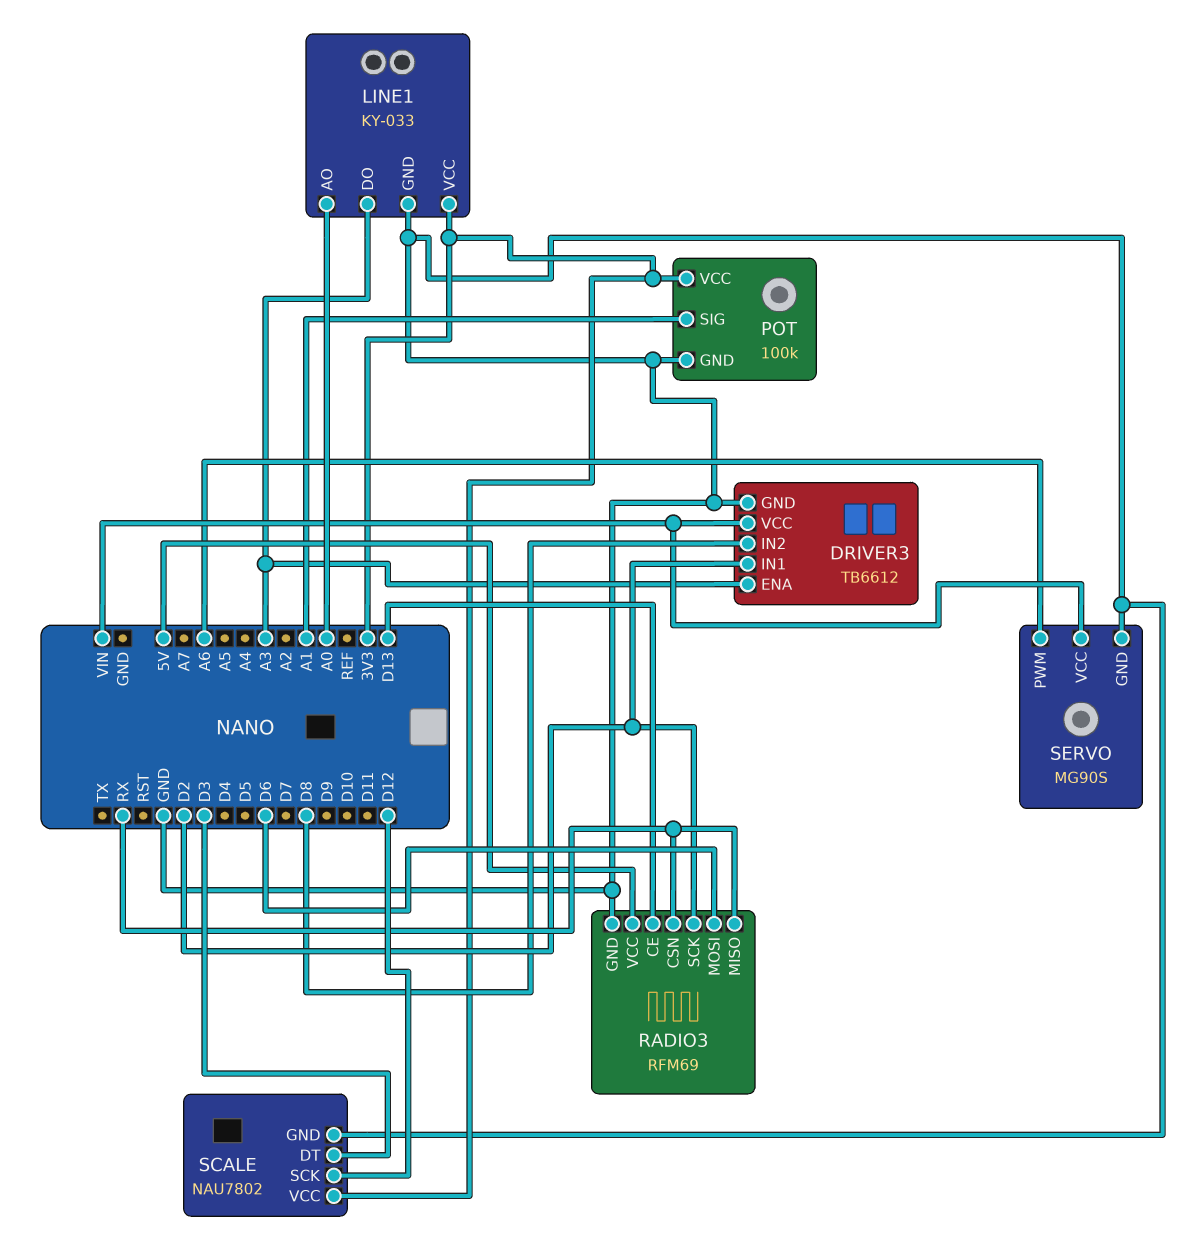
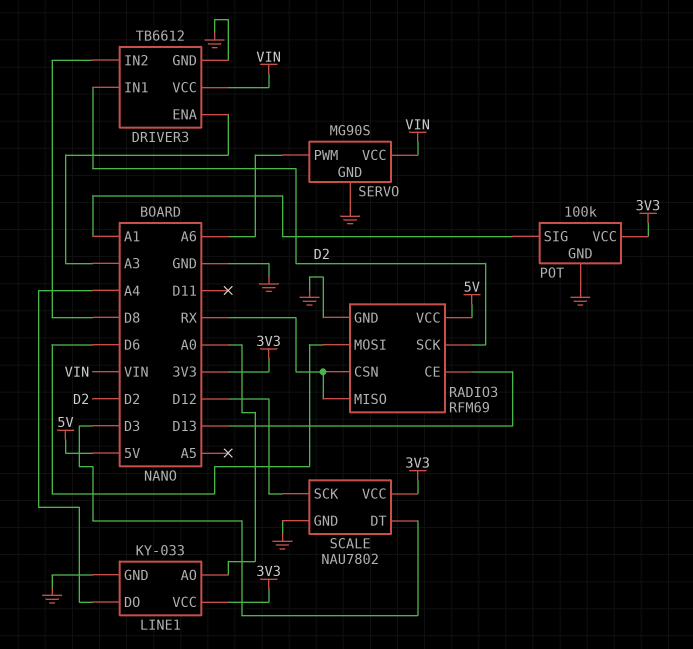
LINE1 pin DO: A3 -> A4

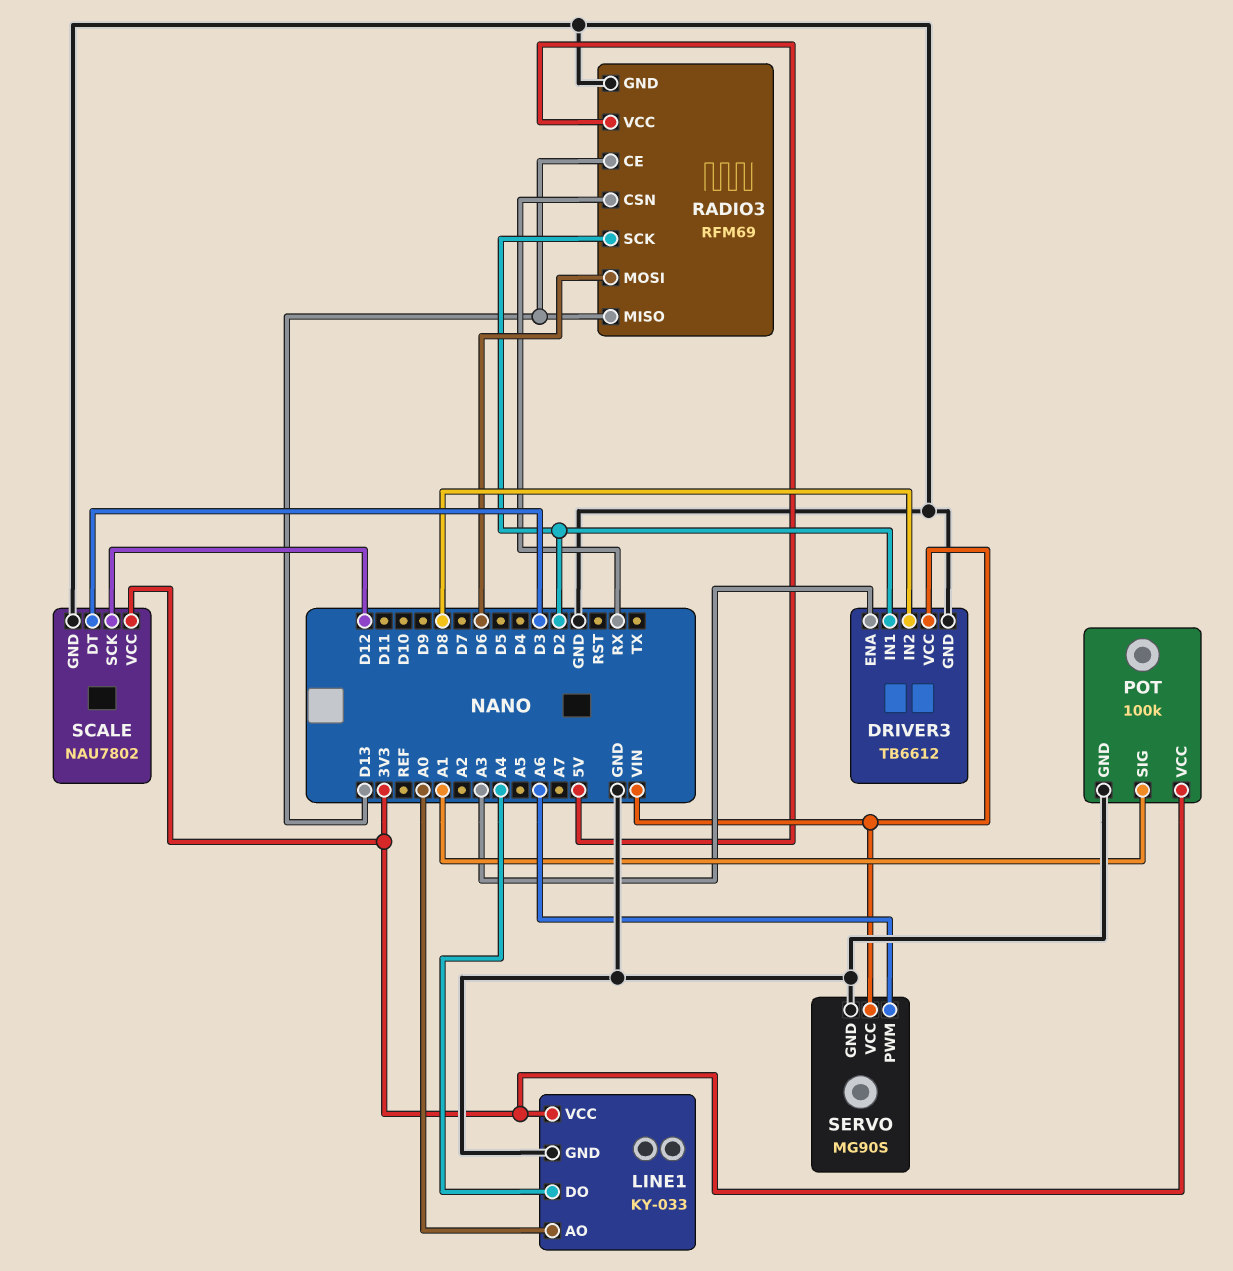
RADIO3 pin MISO: RX -> D13

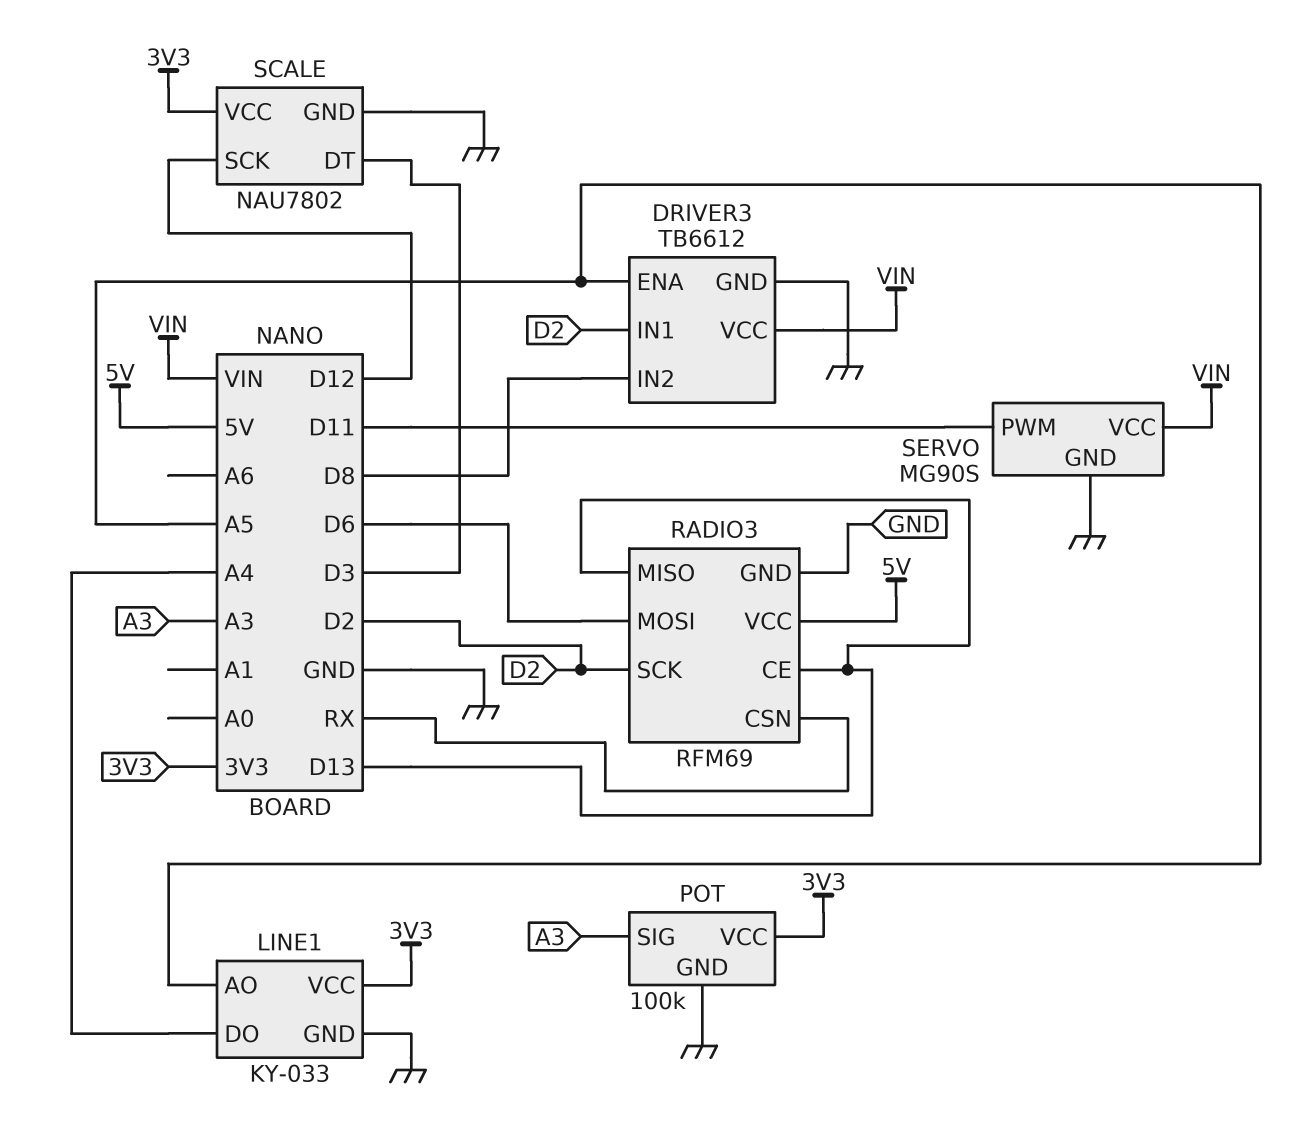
DRIVER3 pin ENA: A3 -> A5
LINE1 pin AO: A0 -> A5
POT pin SIG: A1 -> A3
SERVO pin PWM: A6 -> D11

